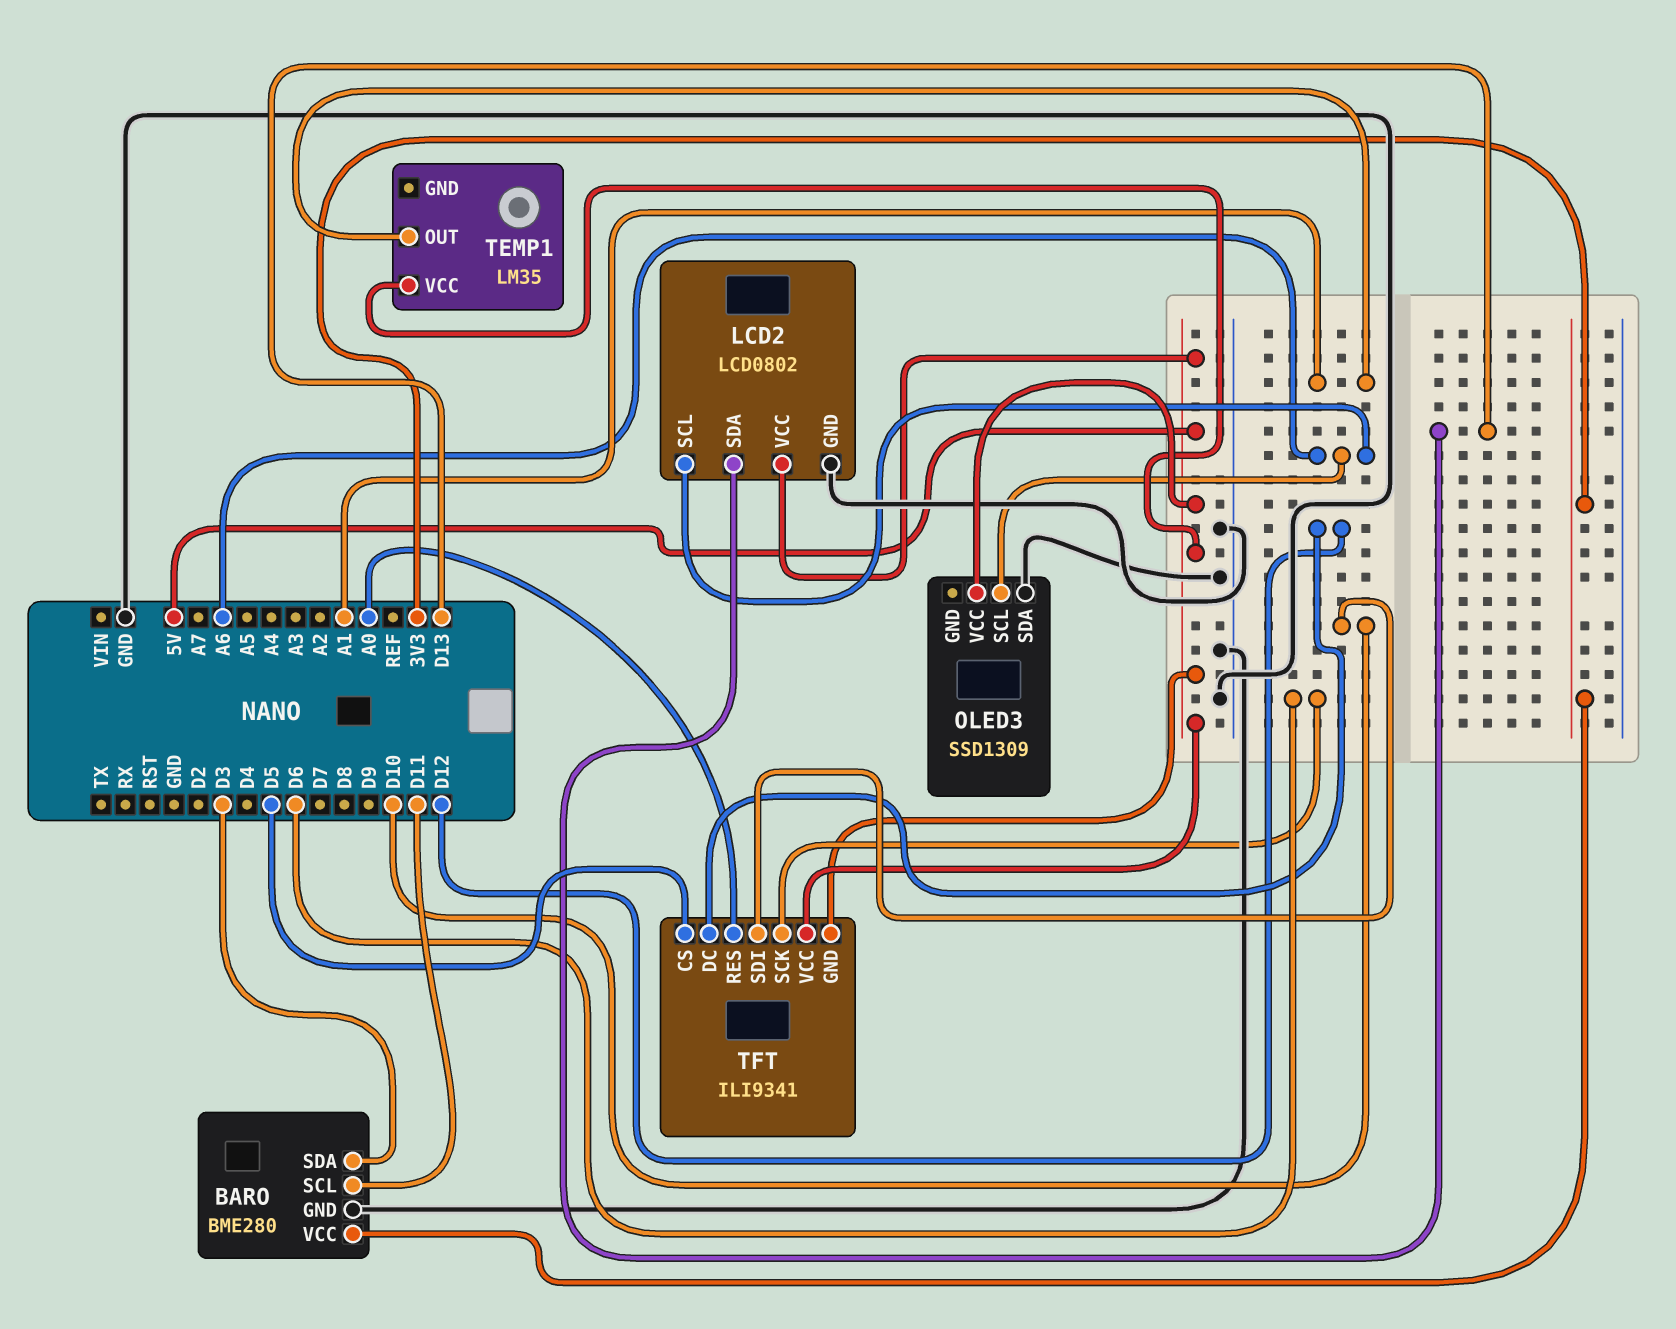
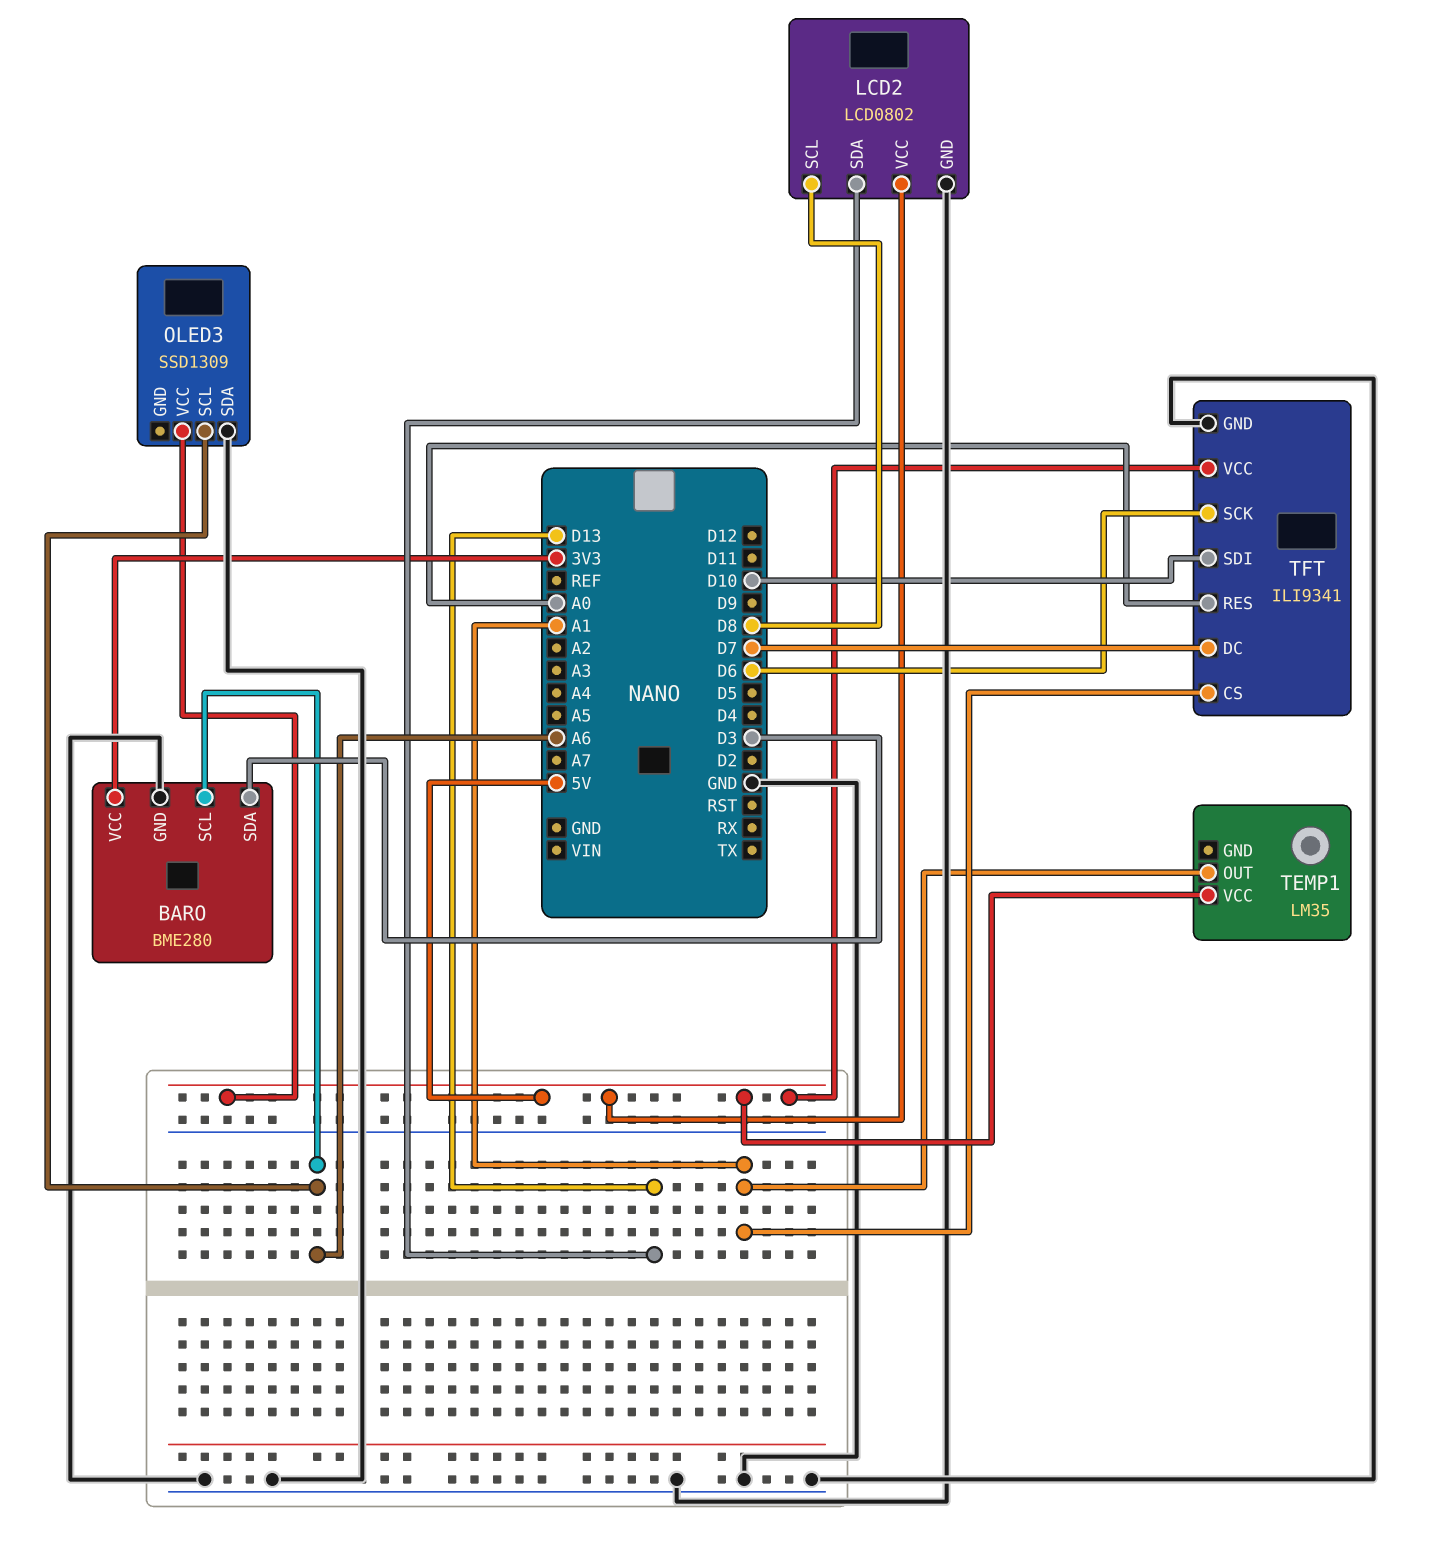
BARO pin SCL: D11 -> A6
LCD2 pin SCL: A6 -> D8
TFT pin CS: D5 -> A1
TFT pin DC: D12 -> D7
TFT pin GND: 5V -> GND

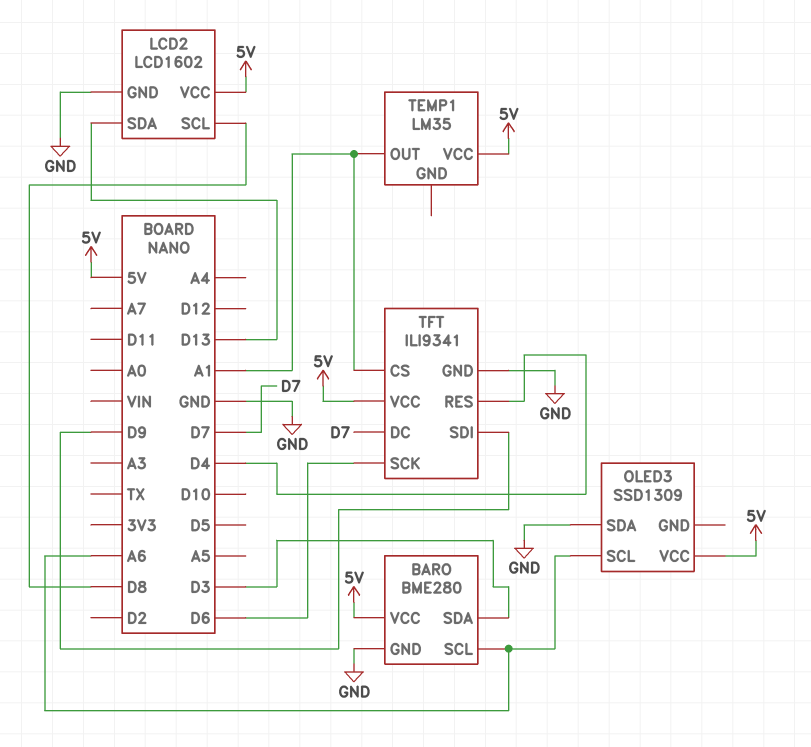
BARO pin VCC: 3V3 -> 5V
LCD2: LCD0802 -> LCD1602
TFT pin RES: A0 -> D4
TFT pin SDI: D10 -> D9

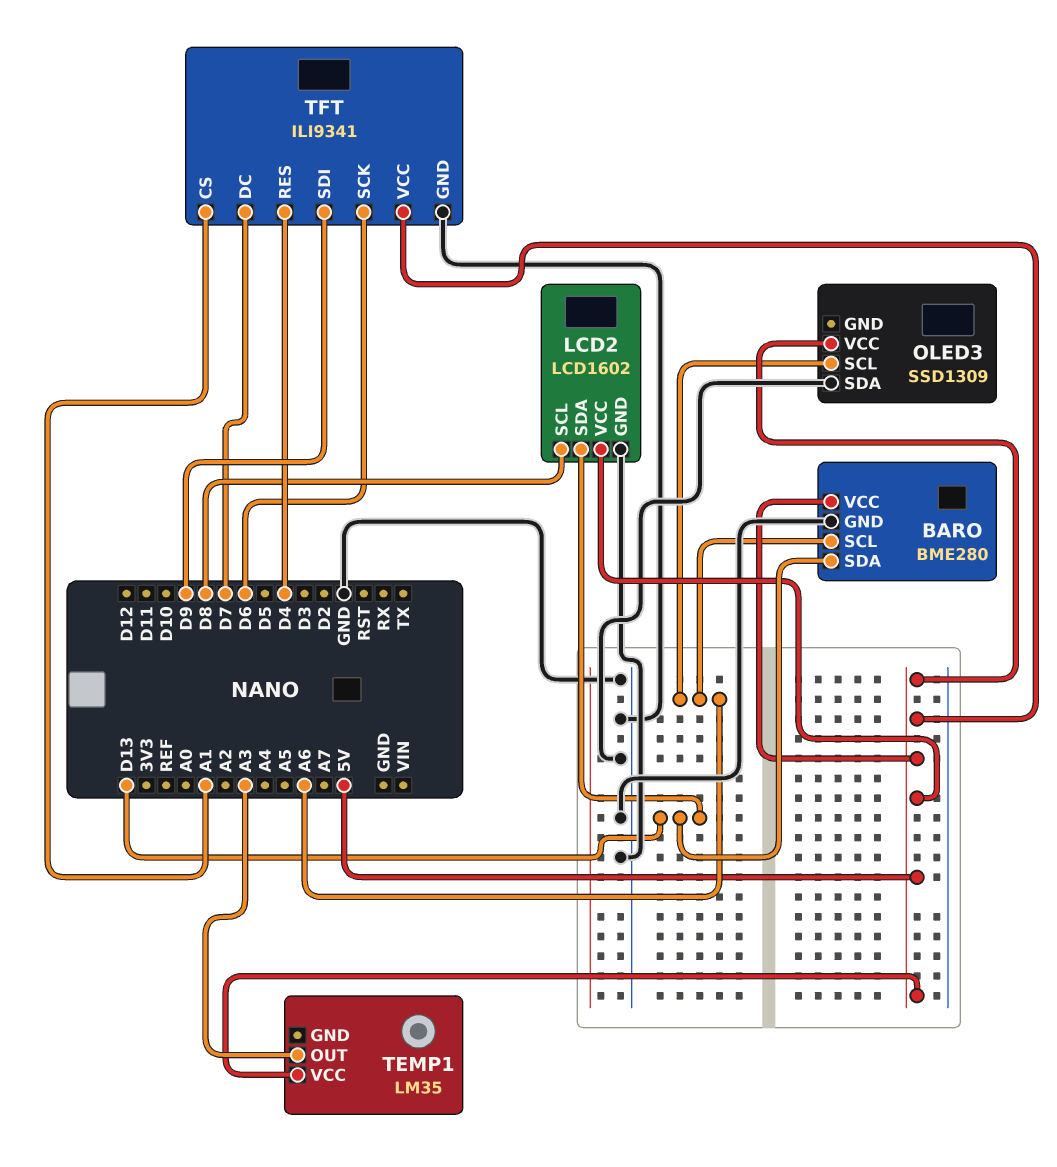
BARO pin SDA: D3 -> D13
TEMP1 pin OUT: A1 -> A3

